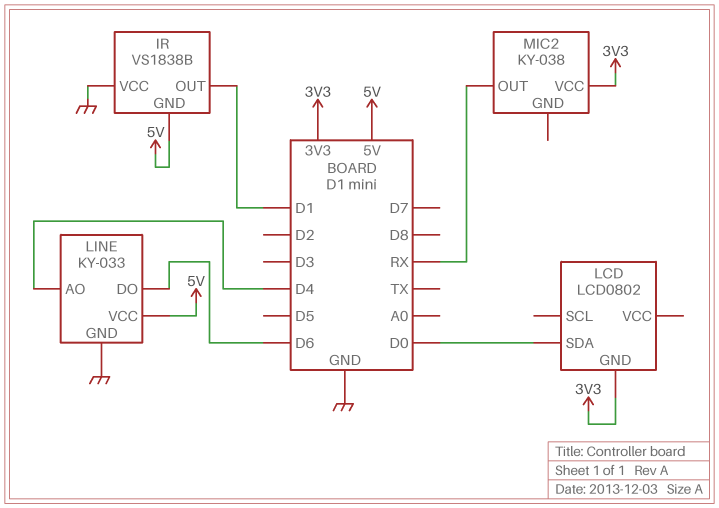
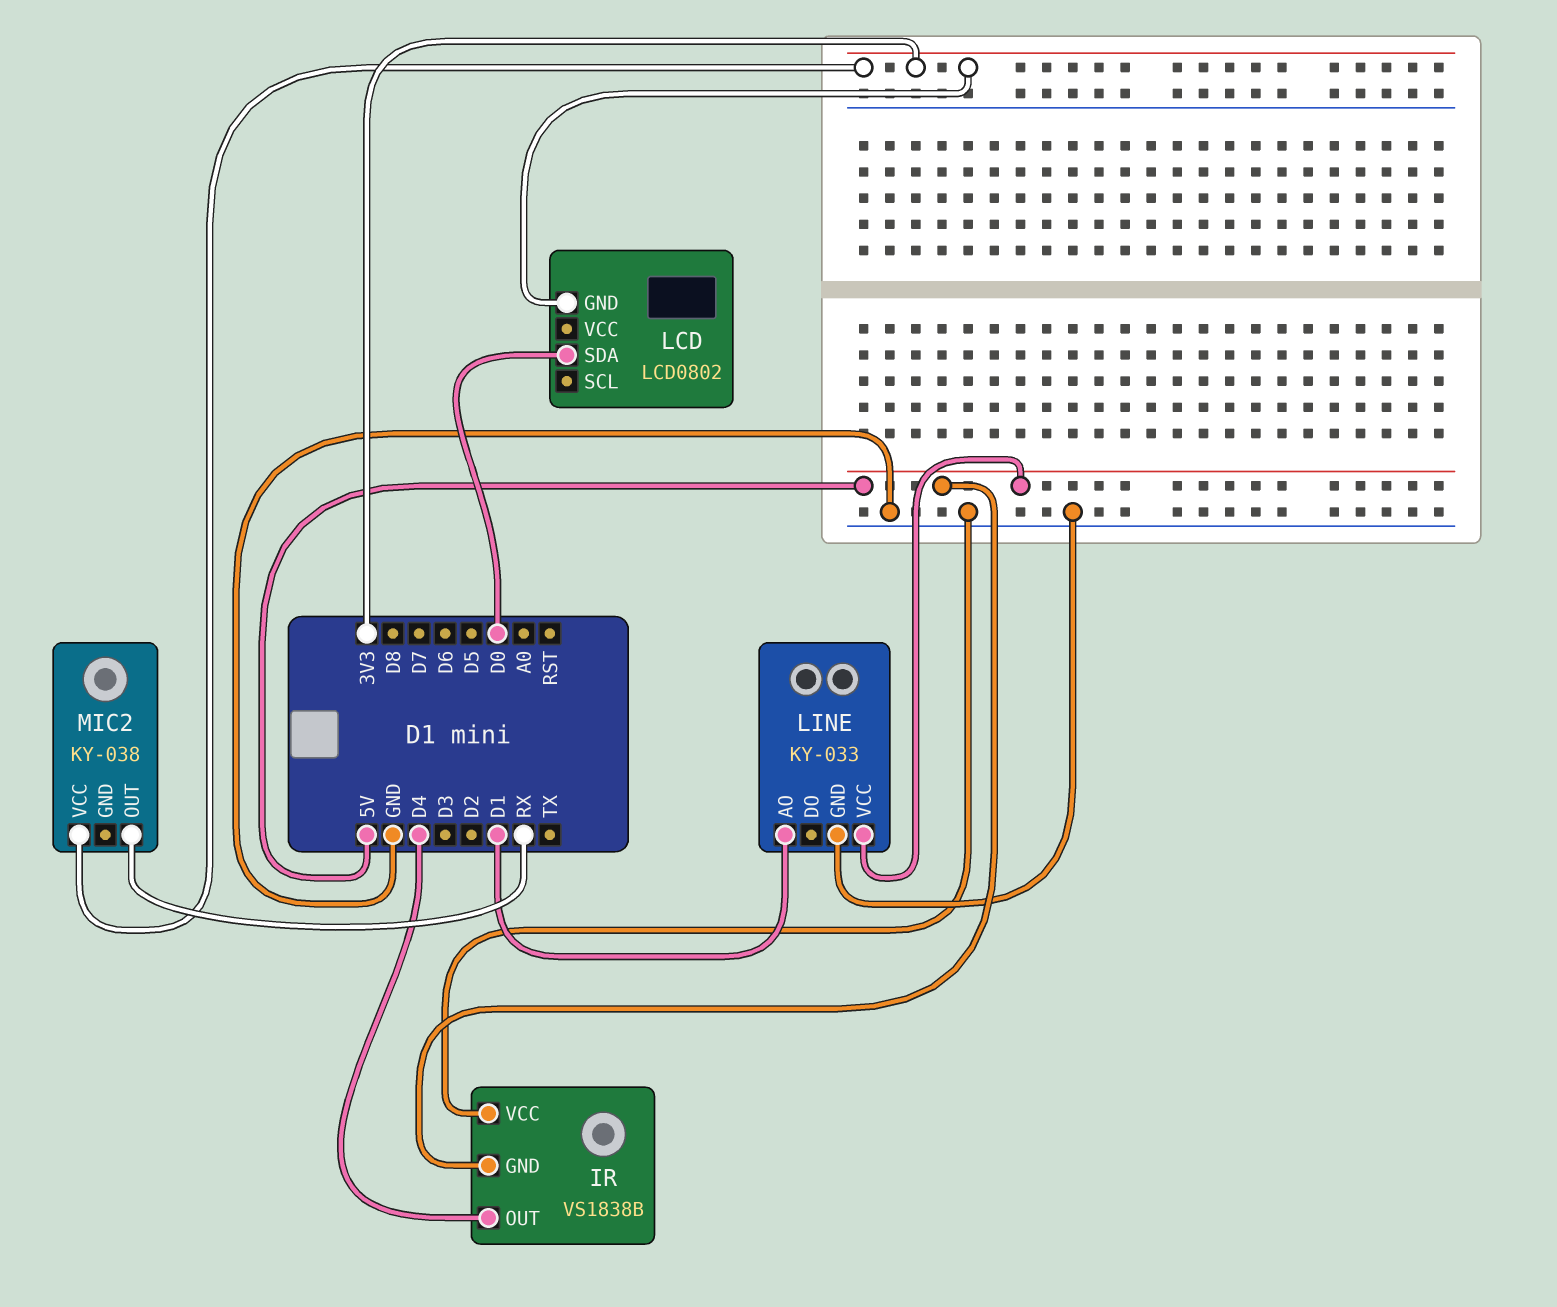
IR pin OUT: D1 -> D4
LINE pin AO: D4 -> D1
LINE pin DO: D6 -> none

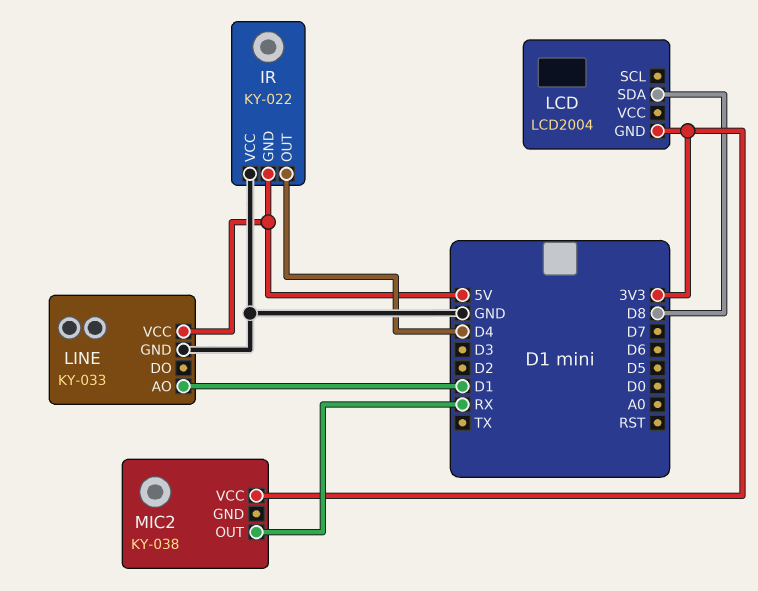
IR: VS1838B -> KY-022
LCD: LCD0802 -> LCD2004
LCD pin SDA: D0 -> D8

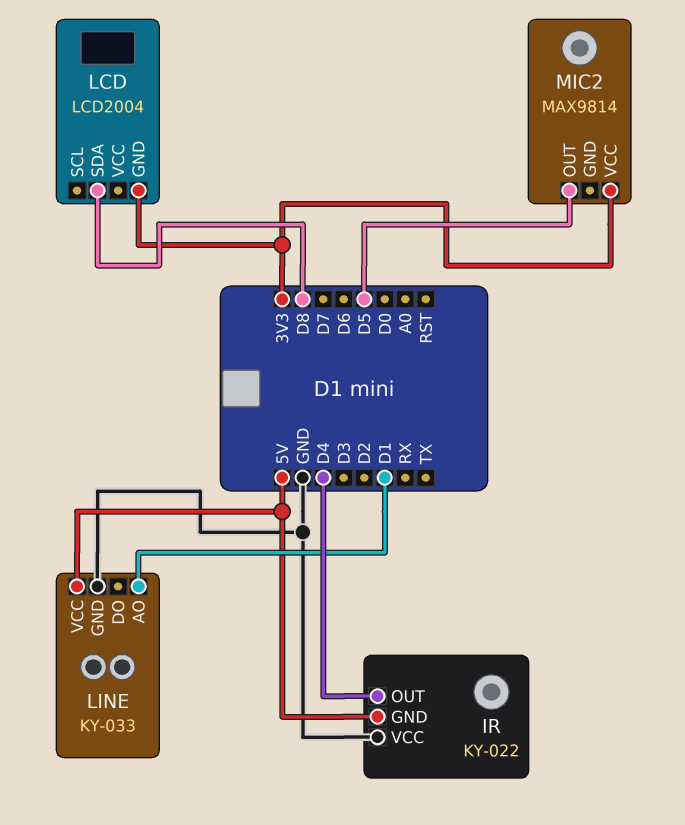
MIC2: KY-038 -> MAX9814
MIC2 pin OUT: RX -> D5

